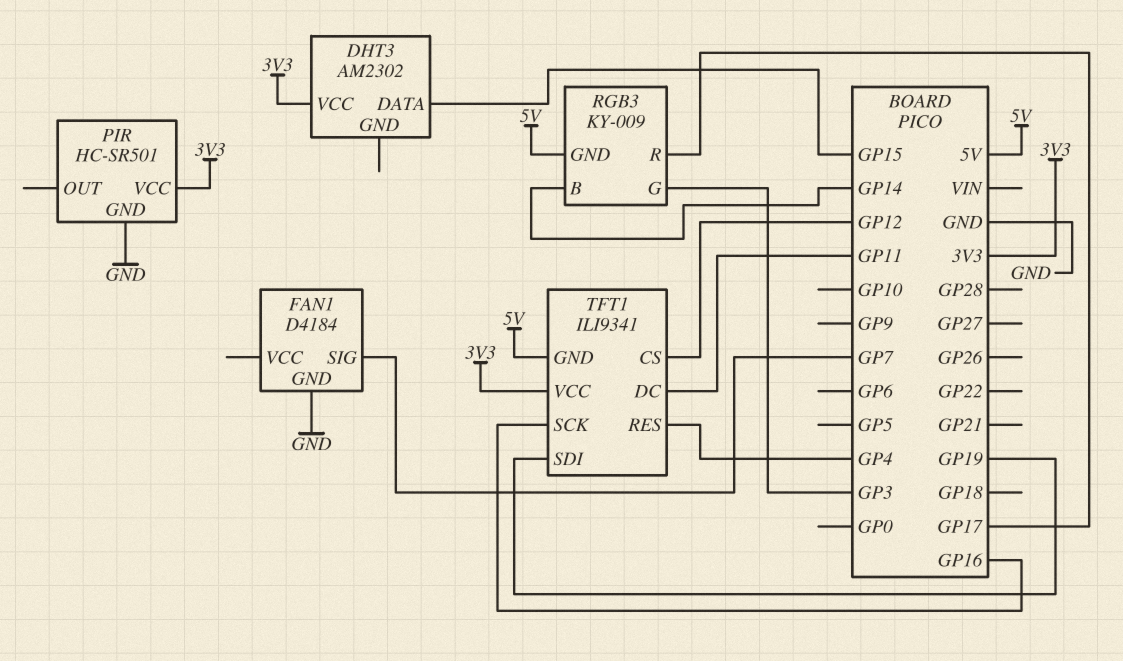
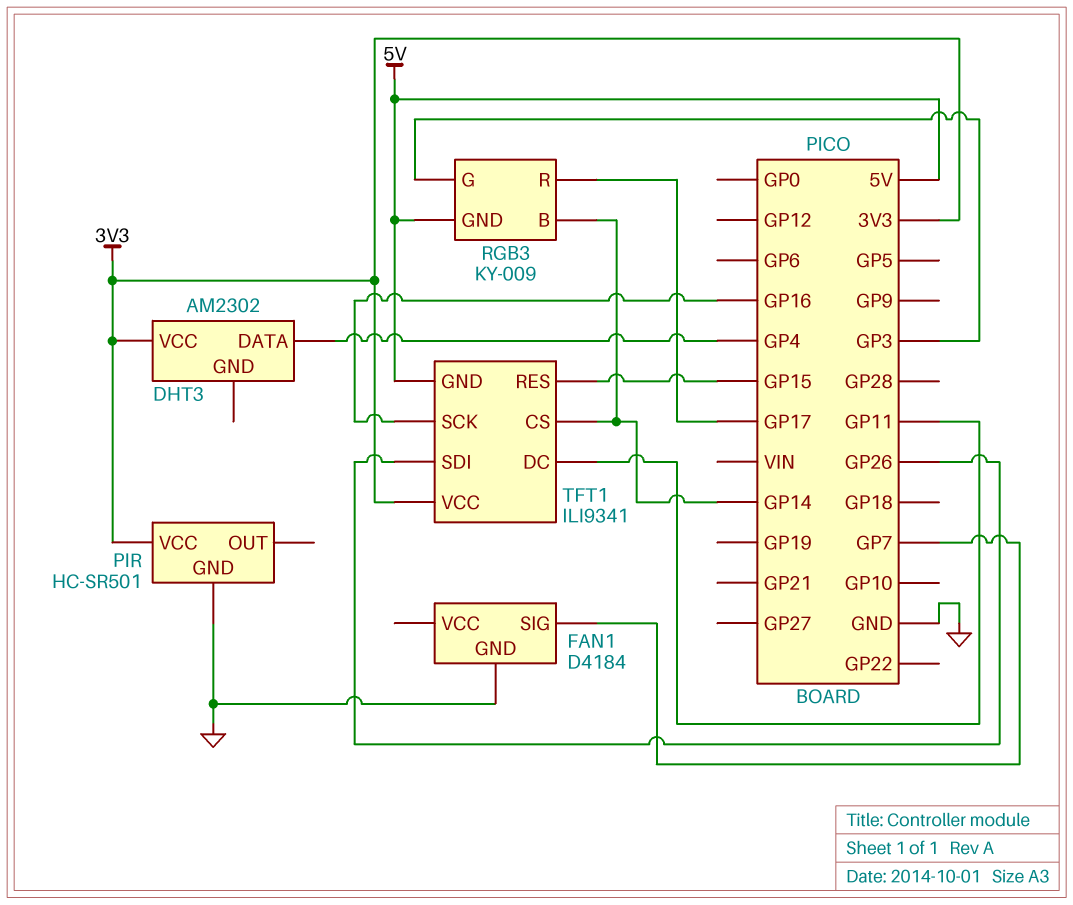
DHT3 pin DATA: GP15 -> GP4
TFT1 pin CS: GP12 -> GP14
TFT1 pin RES: GP4 -> GP15
TFT1 pin SDI: GP19 -> GP26

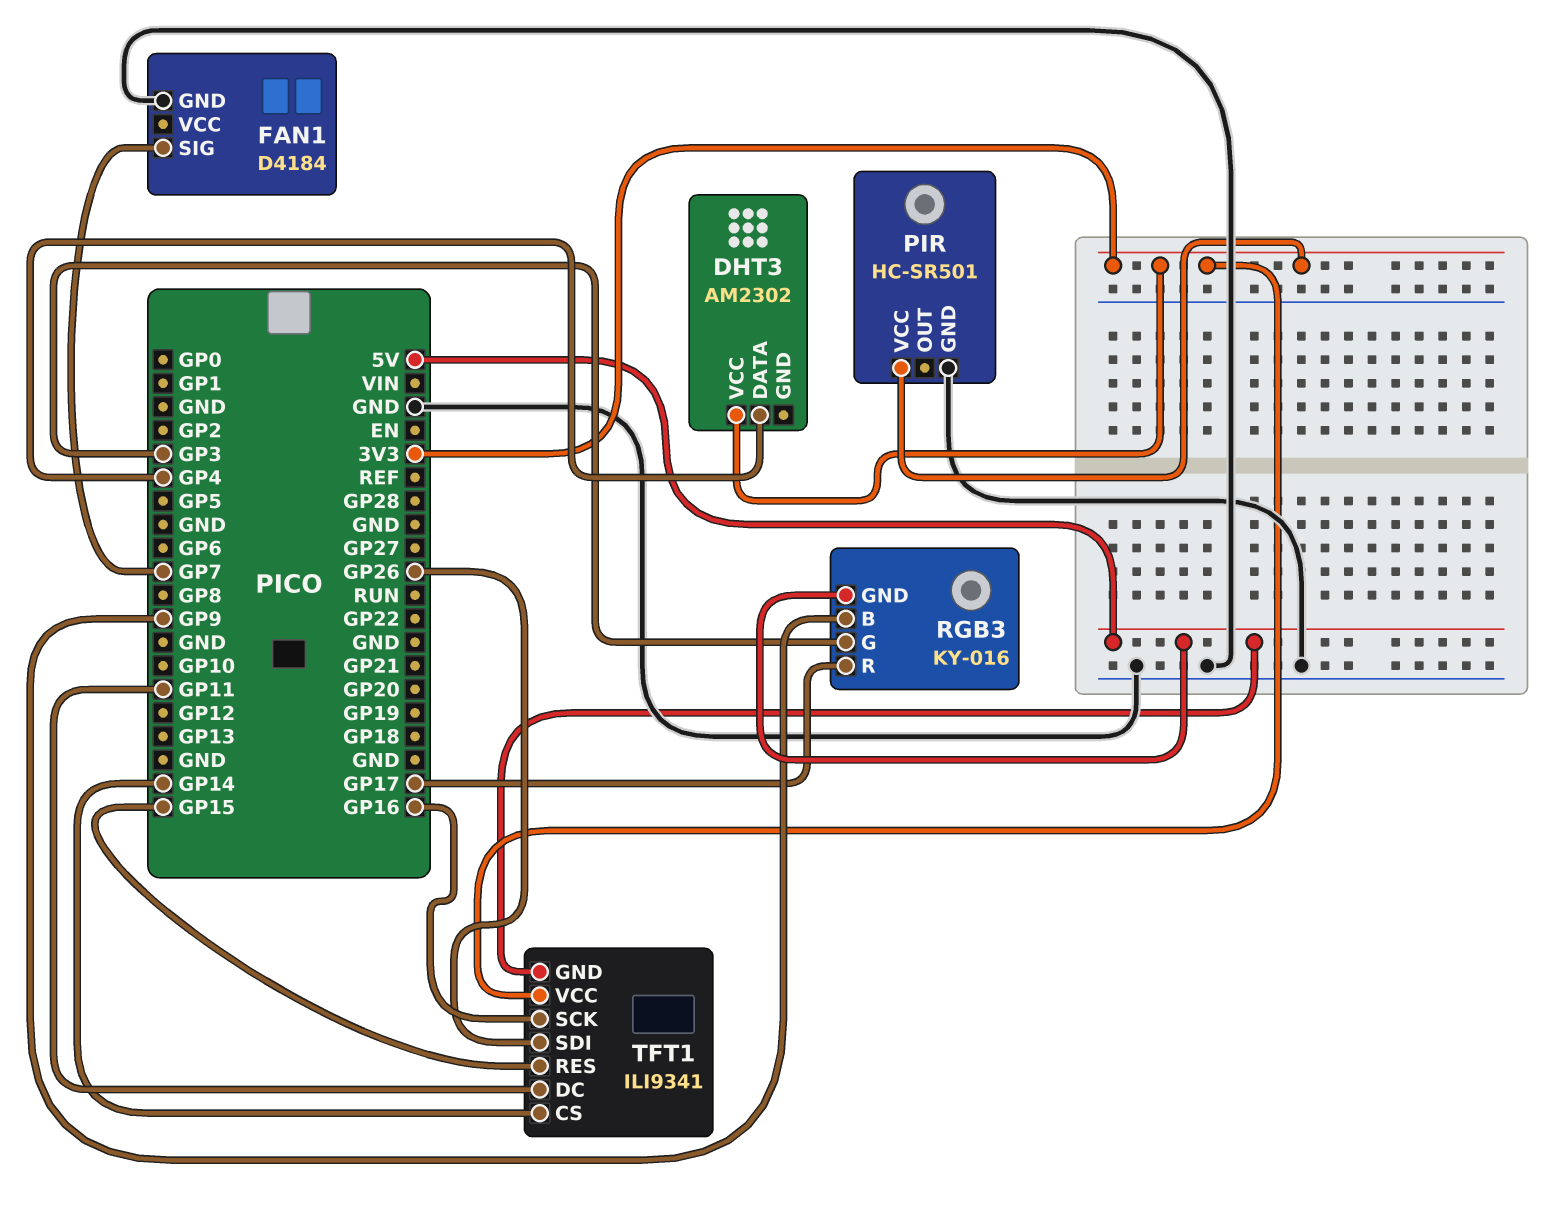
RGB3: KY-009 -> KY-016
RGB3 pin B: GP14 -> GP9

